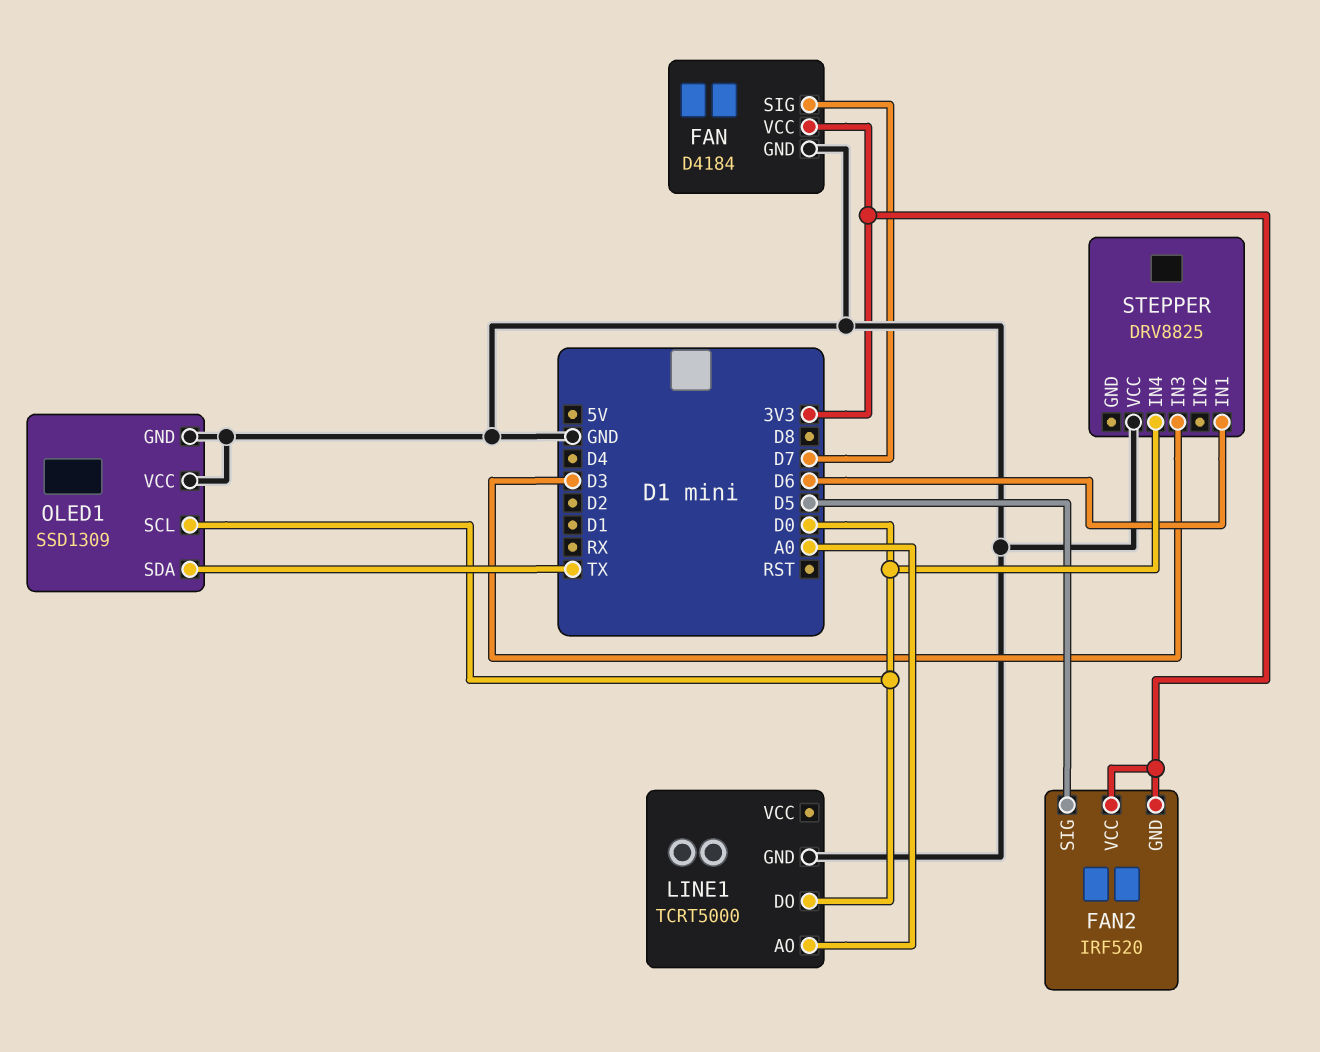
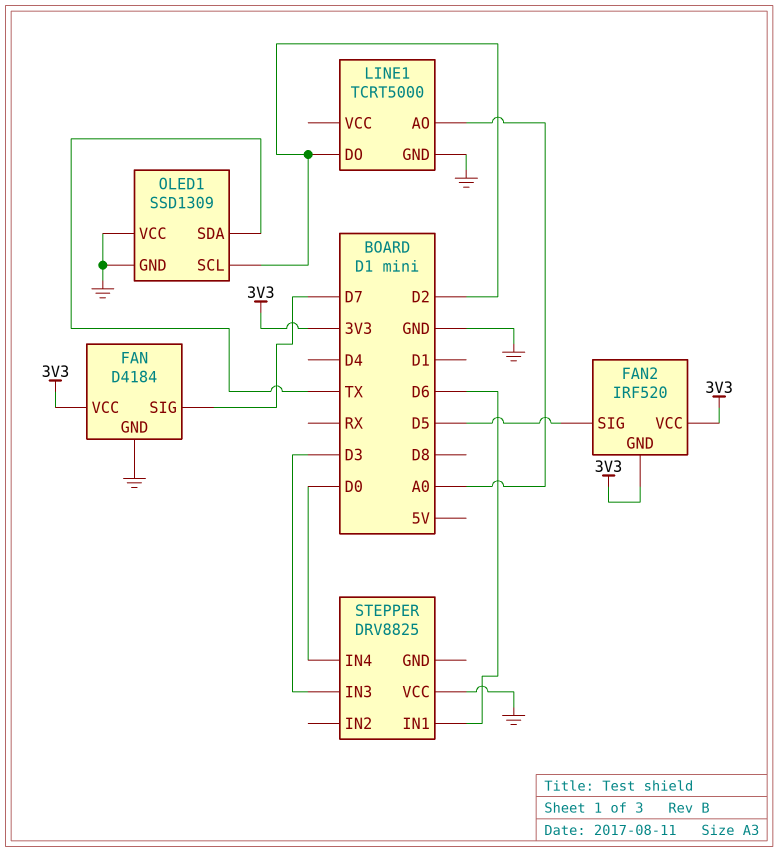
LINE1 pin DO: D0 -> D2
OLED1 pin SCL: D0 -> D2

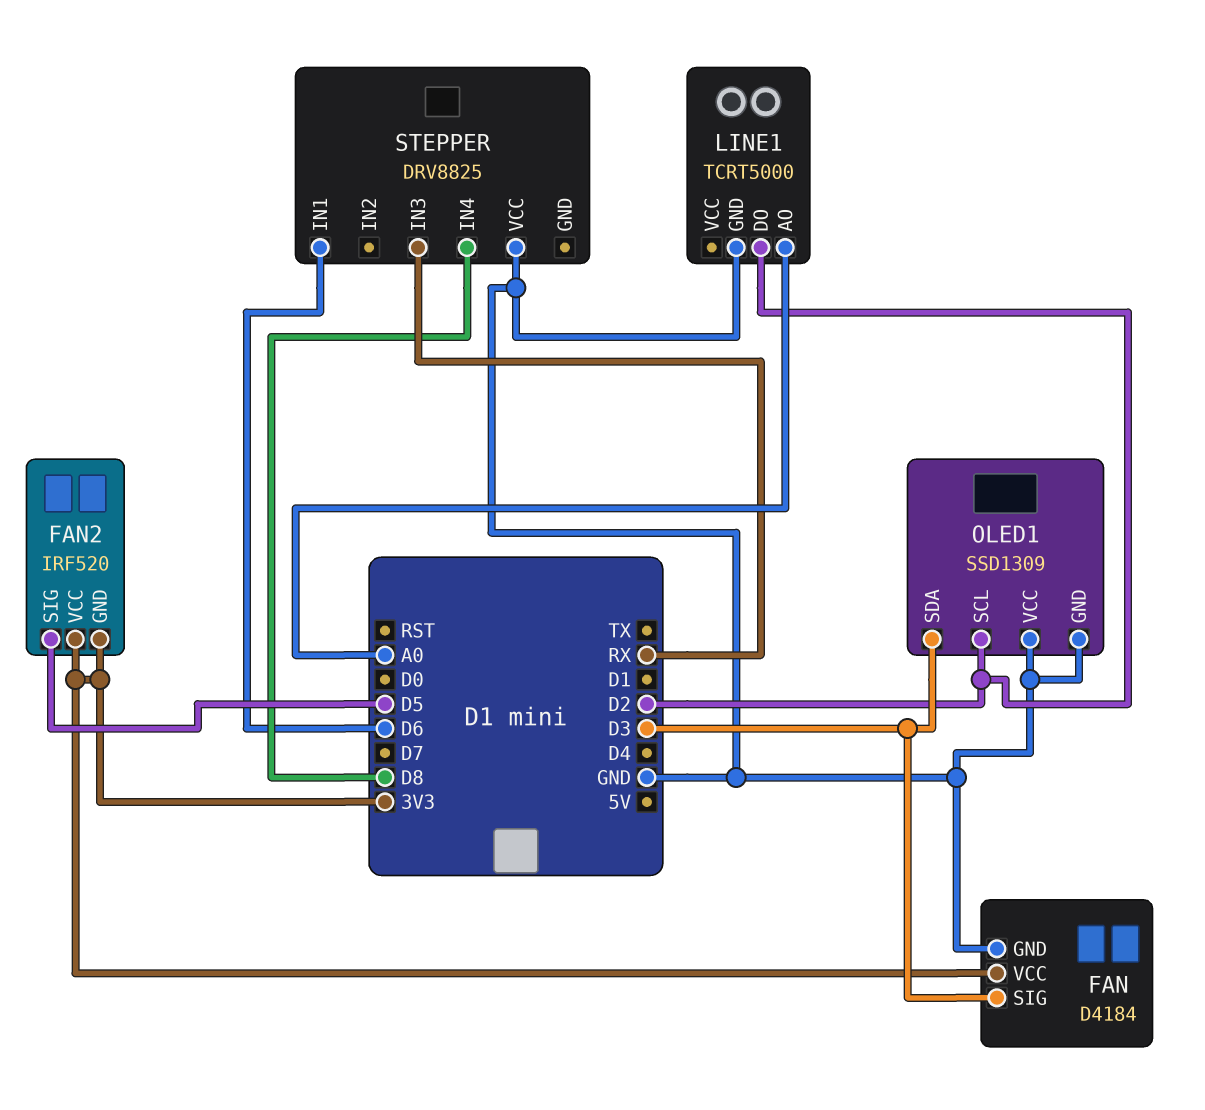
FAN pin SIG: D7 -> D3
OLED1 pin SDA: TX -> D3
STEPPER pin IN3: D3 -> RX
STEPPER pin IN4: D0 -> D8

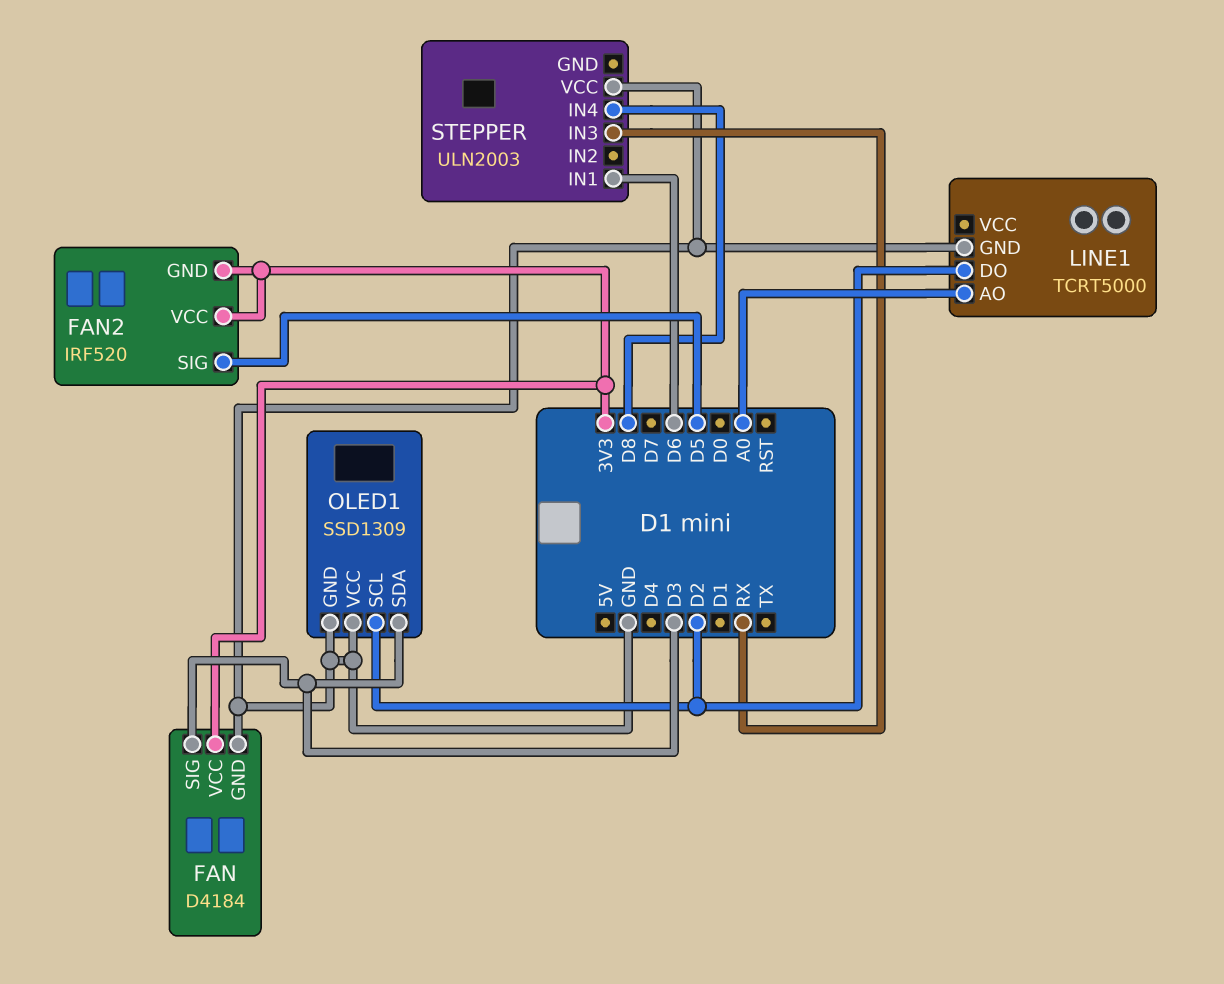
STEPPER: DRV8825 -> ULN2003

